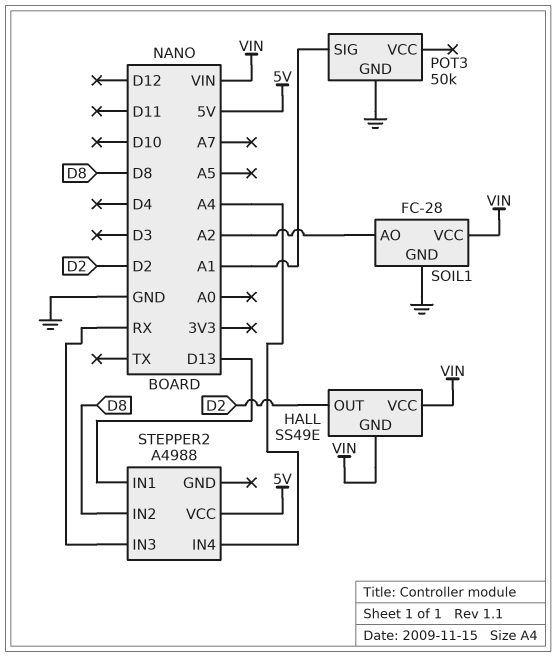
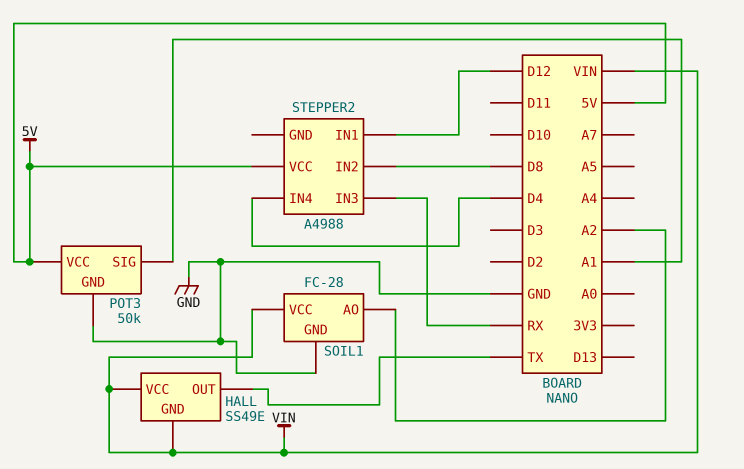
HALL pin OUT: D2 -> TX
POT3 pin VCC: none -> 5V
STEPPER2 pin IN1: D13 -> D12
STEPPER2 pin IN4: A4 -> D4

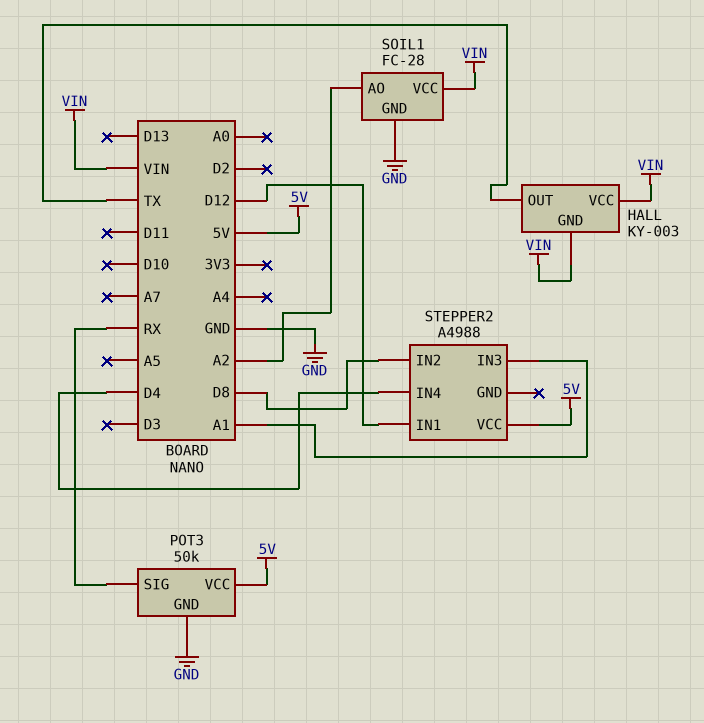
HALL: SS49E -> KY-003
POT3 pin SIG: A1 -> RX
STEPPER2 pin IN3: RX -> A1

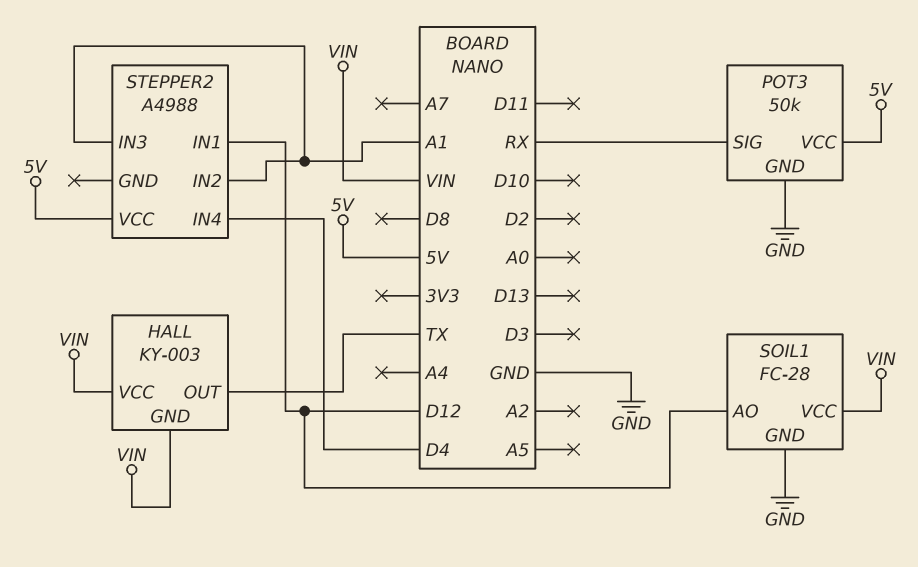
SOIL1 pin AO: A2 -> D12
STEPPER2 pin IN2: D8 -> A1

